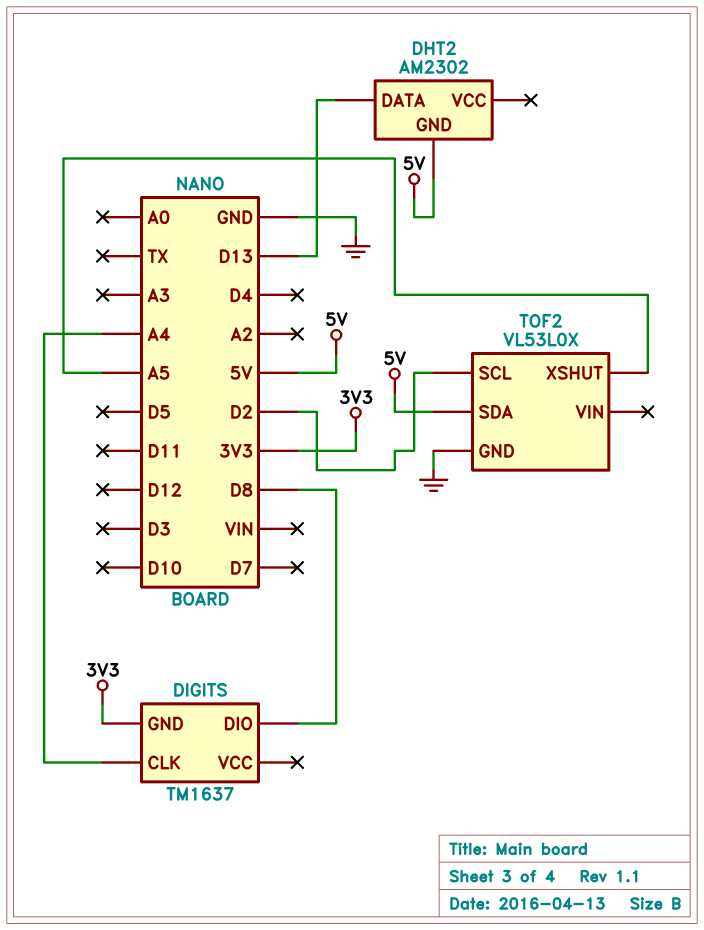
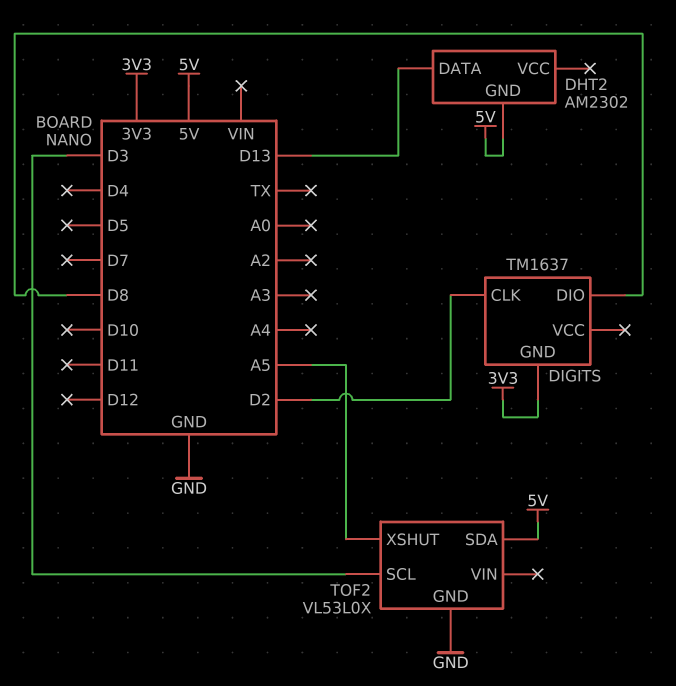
DIGITS pin CLK: A4 -> D2
TOF2 pin SCL: D2 -> D3

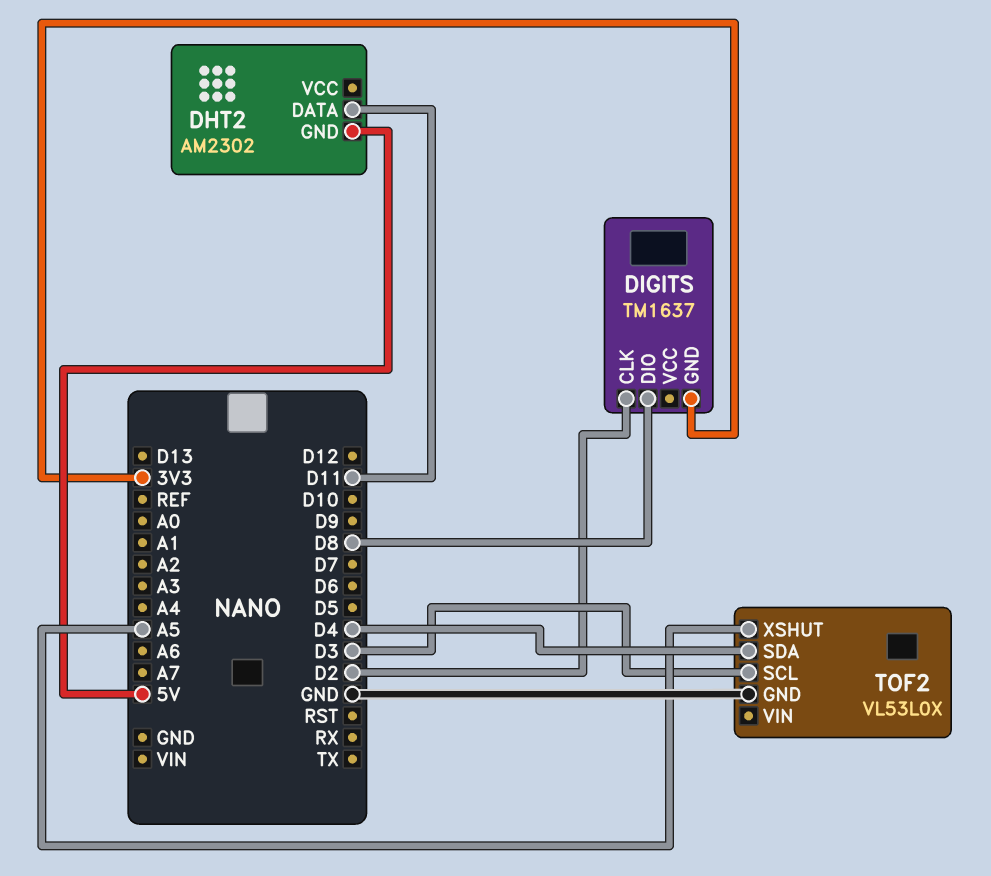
DHT2 pin DATA: D13 -> D11
TOF2 pin SDA: 5V -> D4

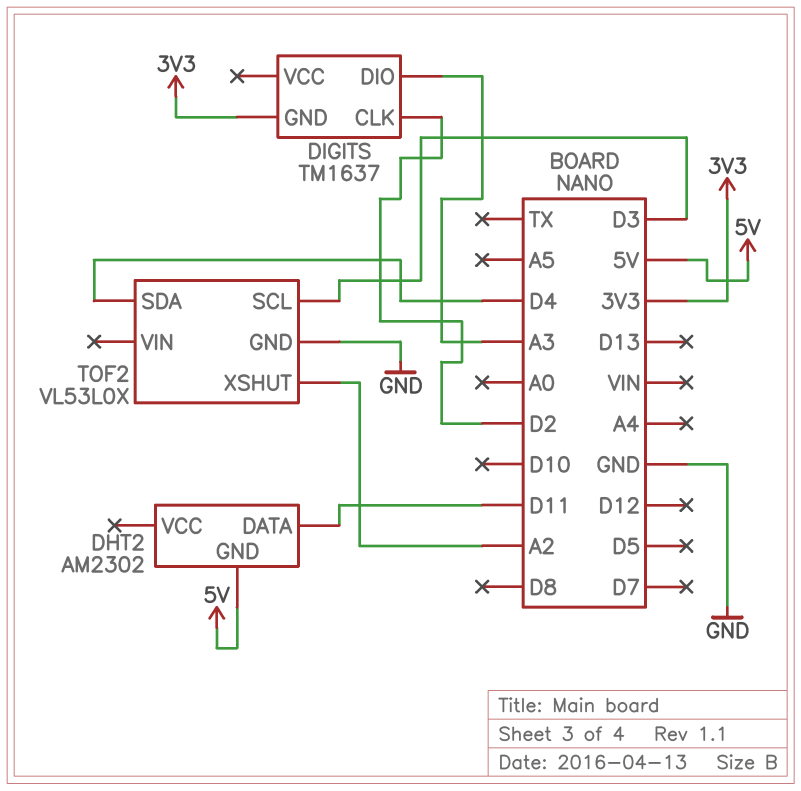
DIGITS pin DIO: D8 -> A3
TOF2 pin XSHUT: A5 -> A2

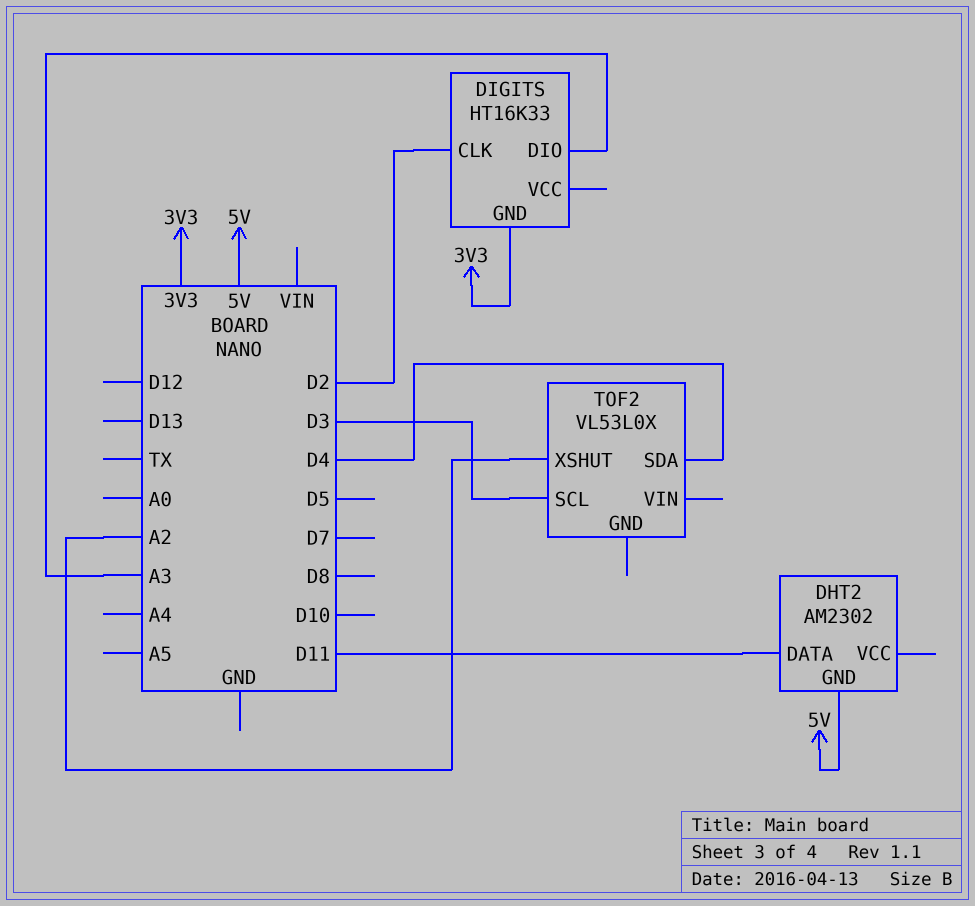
DIGITS: TM1637 -> HT16K33
TOF2 pin GND: GND -> none

